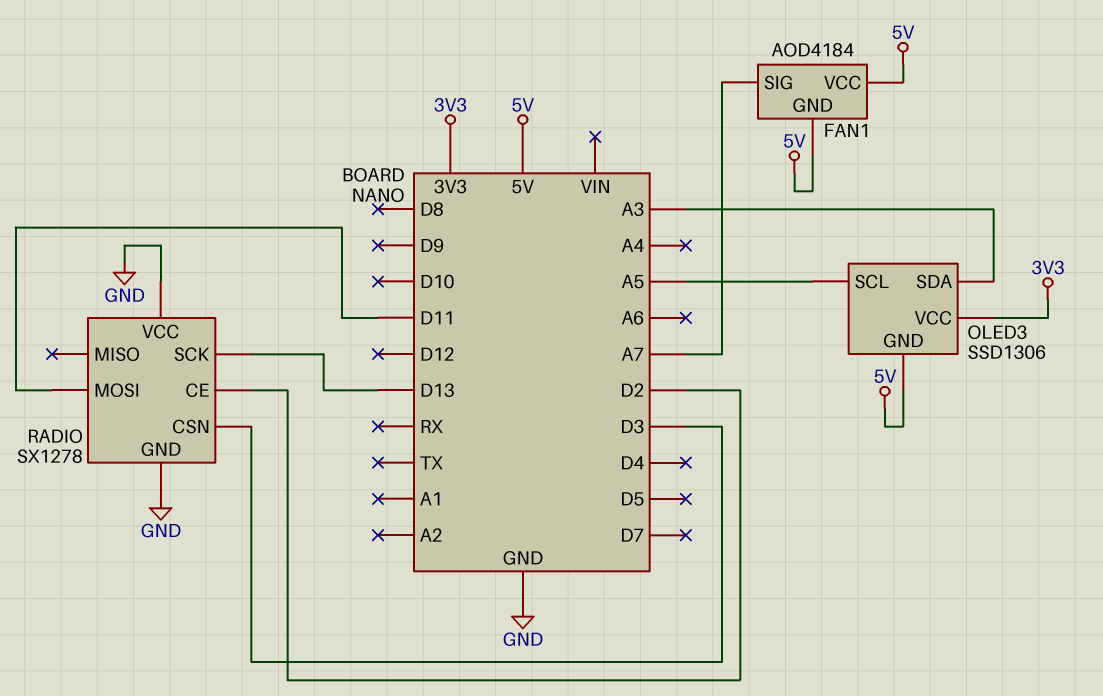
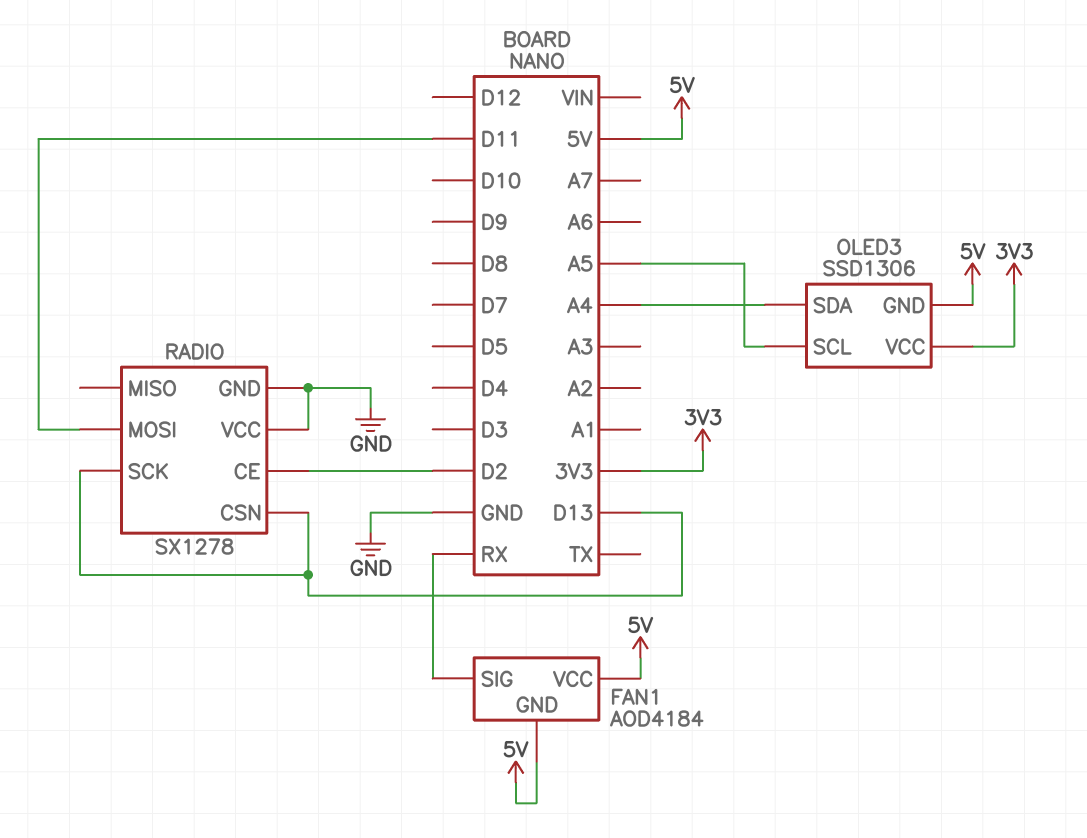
FAN1 pin SIG: A7 -> RX
OLED3 pin SDA: A3 -> A4
RADIO pin CSN: D3 -> D13

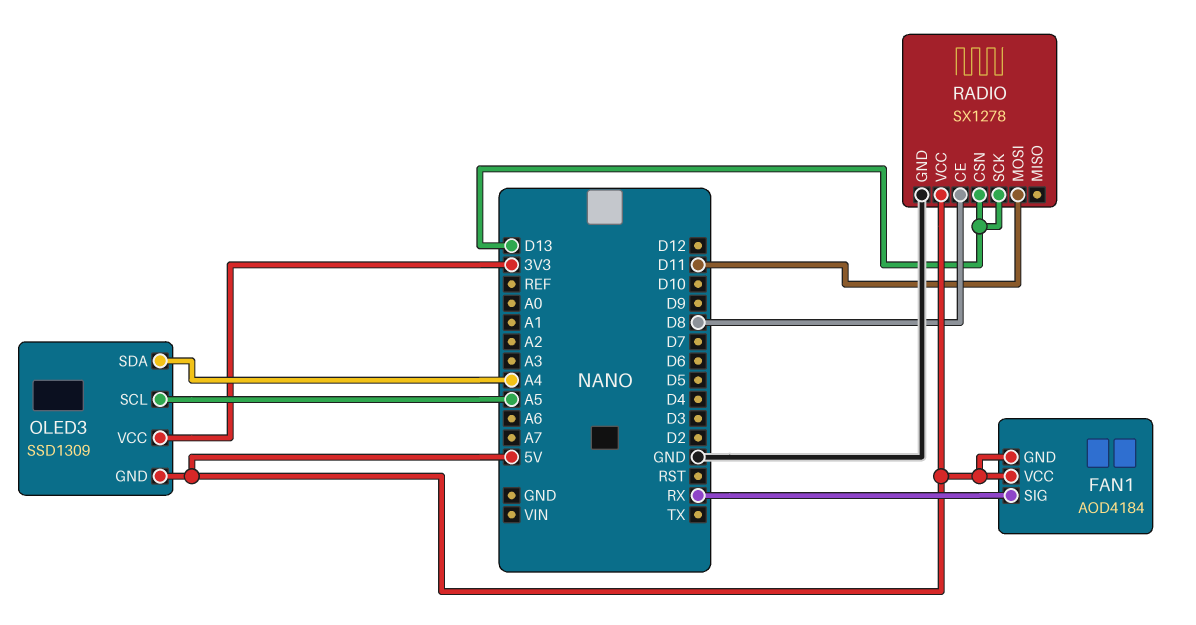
OLED3: SSD1306 -> SSD1309
RADIO pin CE: D2 -> D8
RADIO pin VCC: GND -> 5V

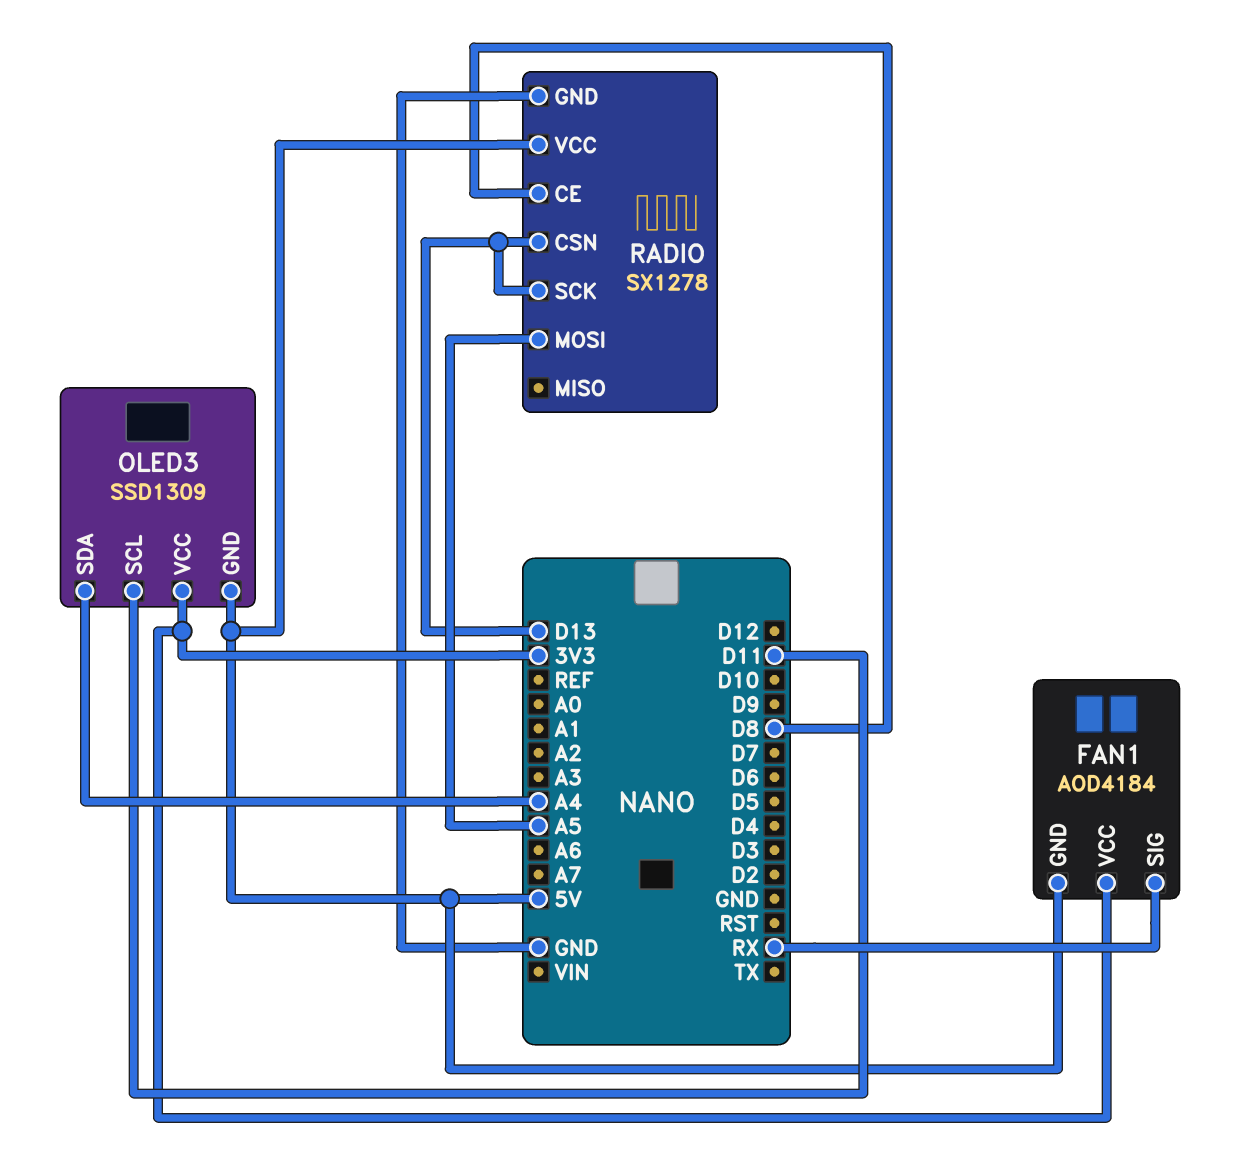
FAN1 pin VCC: 5V -> 3V3
OLED3 pin SCL: A5 -> D11
RADIO pin MOSI: D11 -> A5

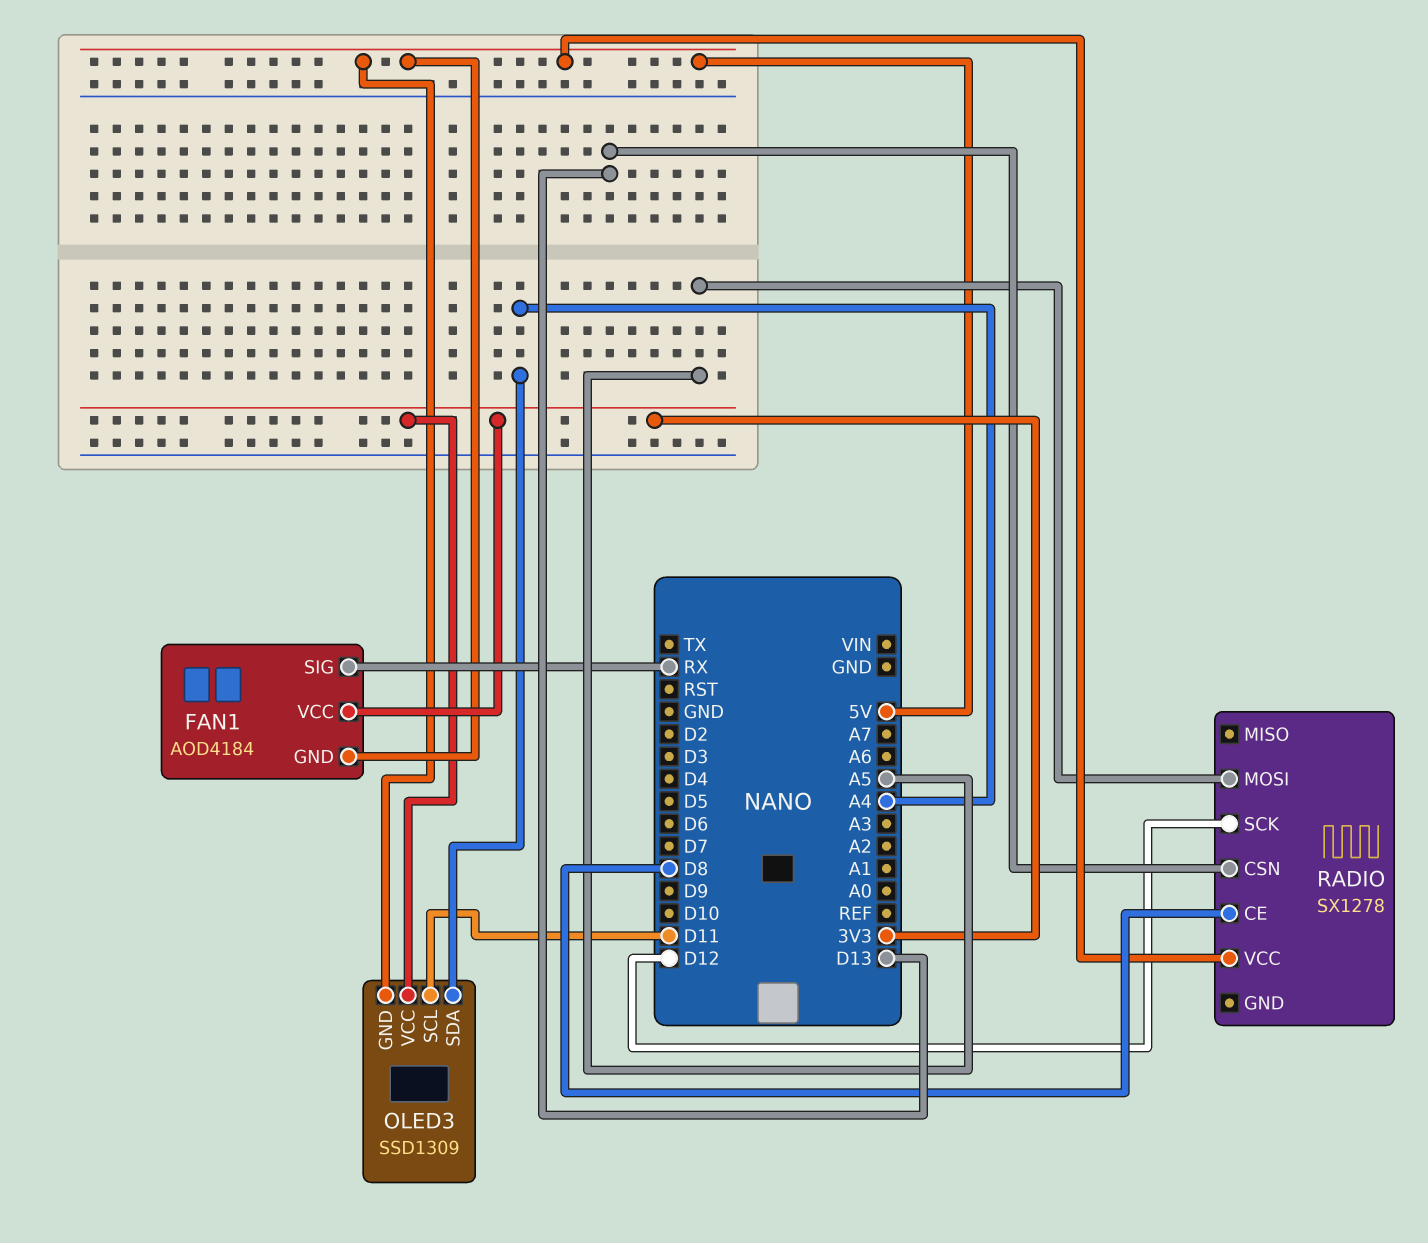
RADIO pin GND: GND -> none
RADIO pin SCK: D13 -> D12

